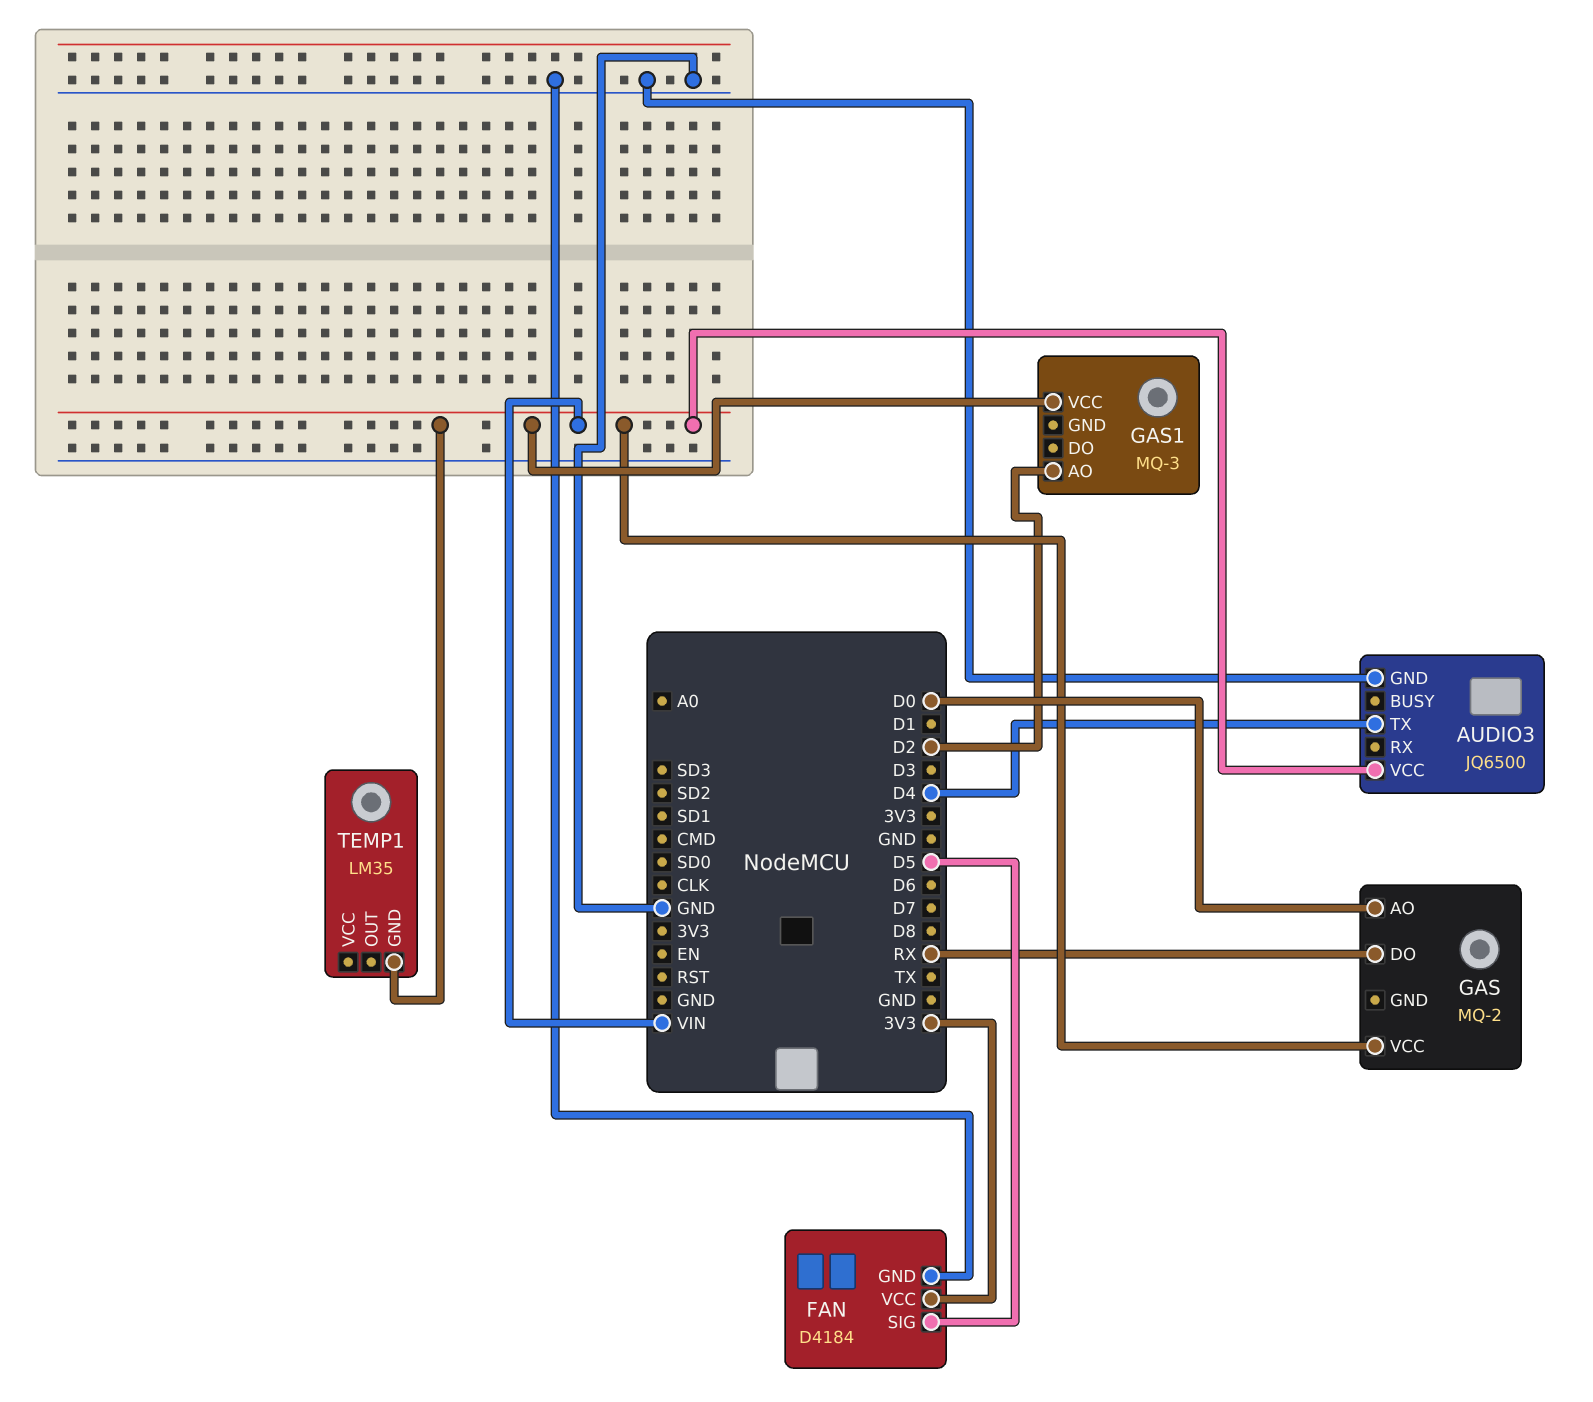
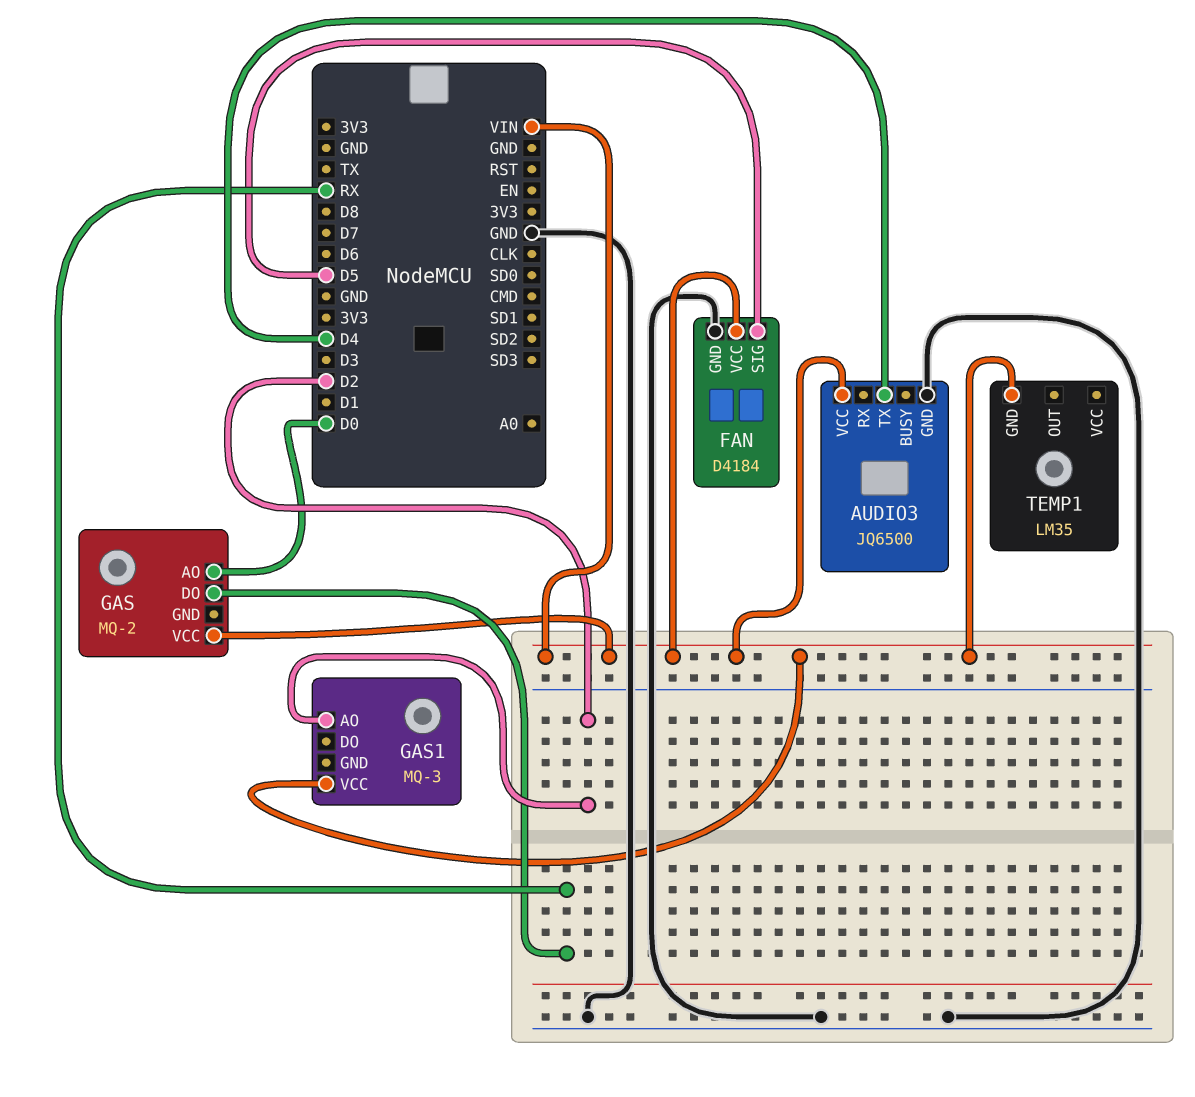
FAN pin VCC: 3V3 -> VIN

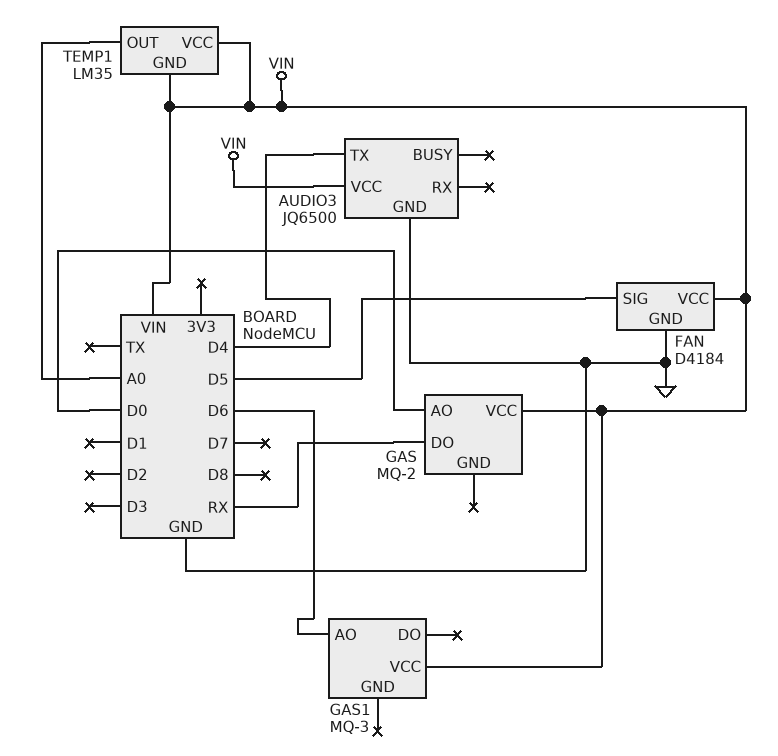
GAS1 pin AO: D2 -> D6
TEMP1 pin OUT: none -> A0
TEMP1 pin VCC: none -> VIN

